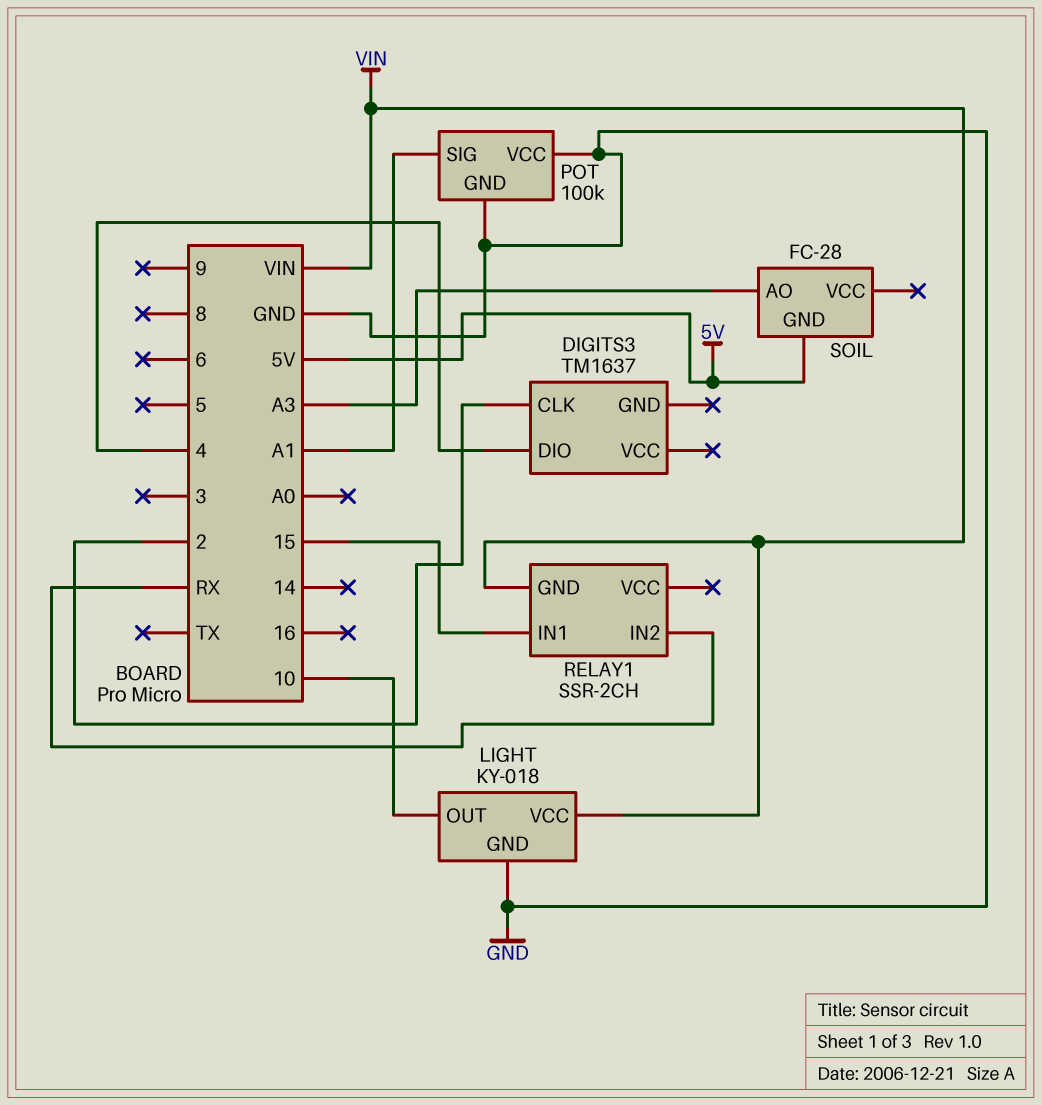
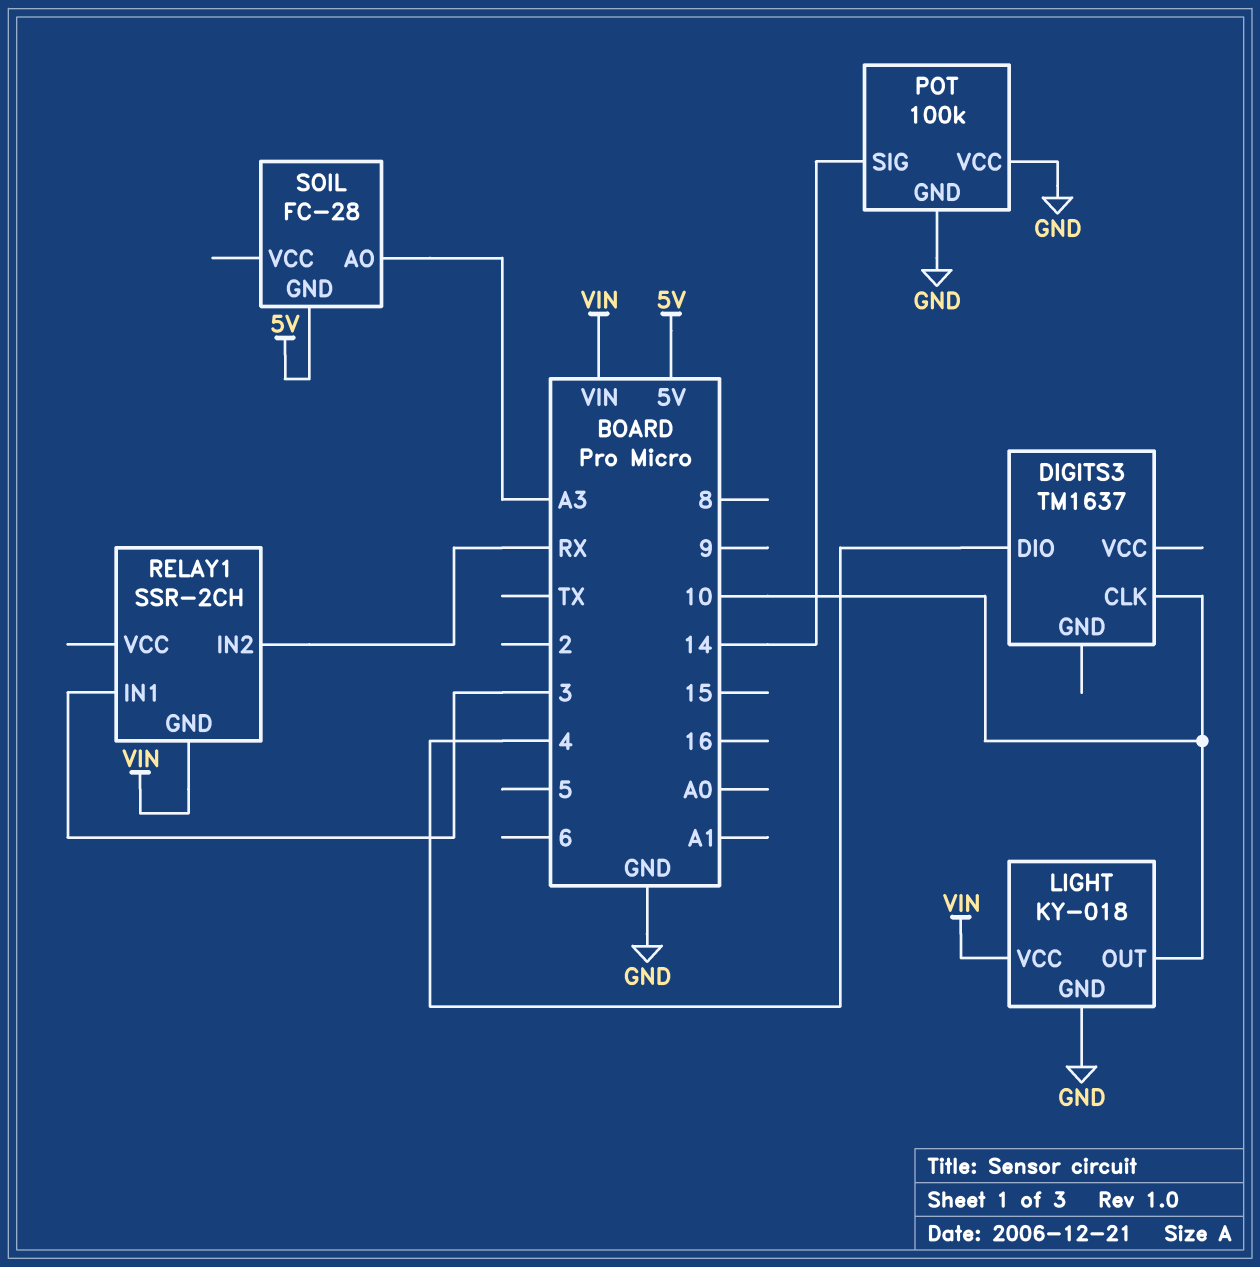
DIGITS3 pin CLK: 2 -> 10
POT pin SIG: A1 -> 14
RELAY1 pin IN1: 15 -> 3

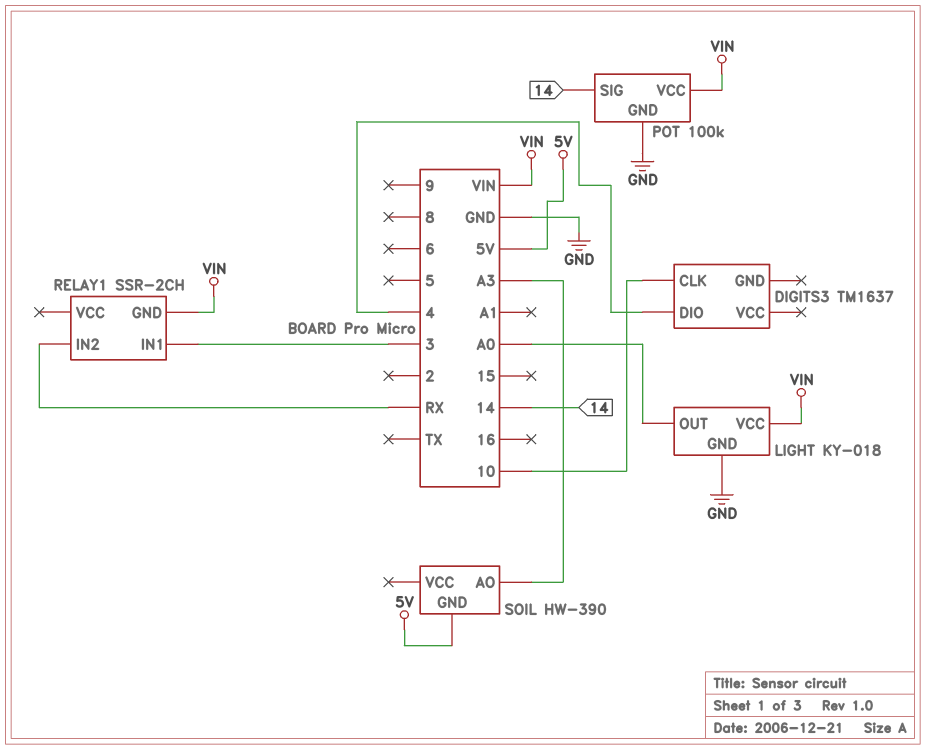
LIGHT pin OUT: 10 -> A0
POT pin VCC: GND -> VIN
SOIL: FC-28 -> HW-390

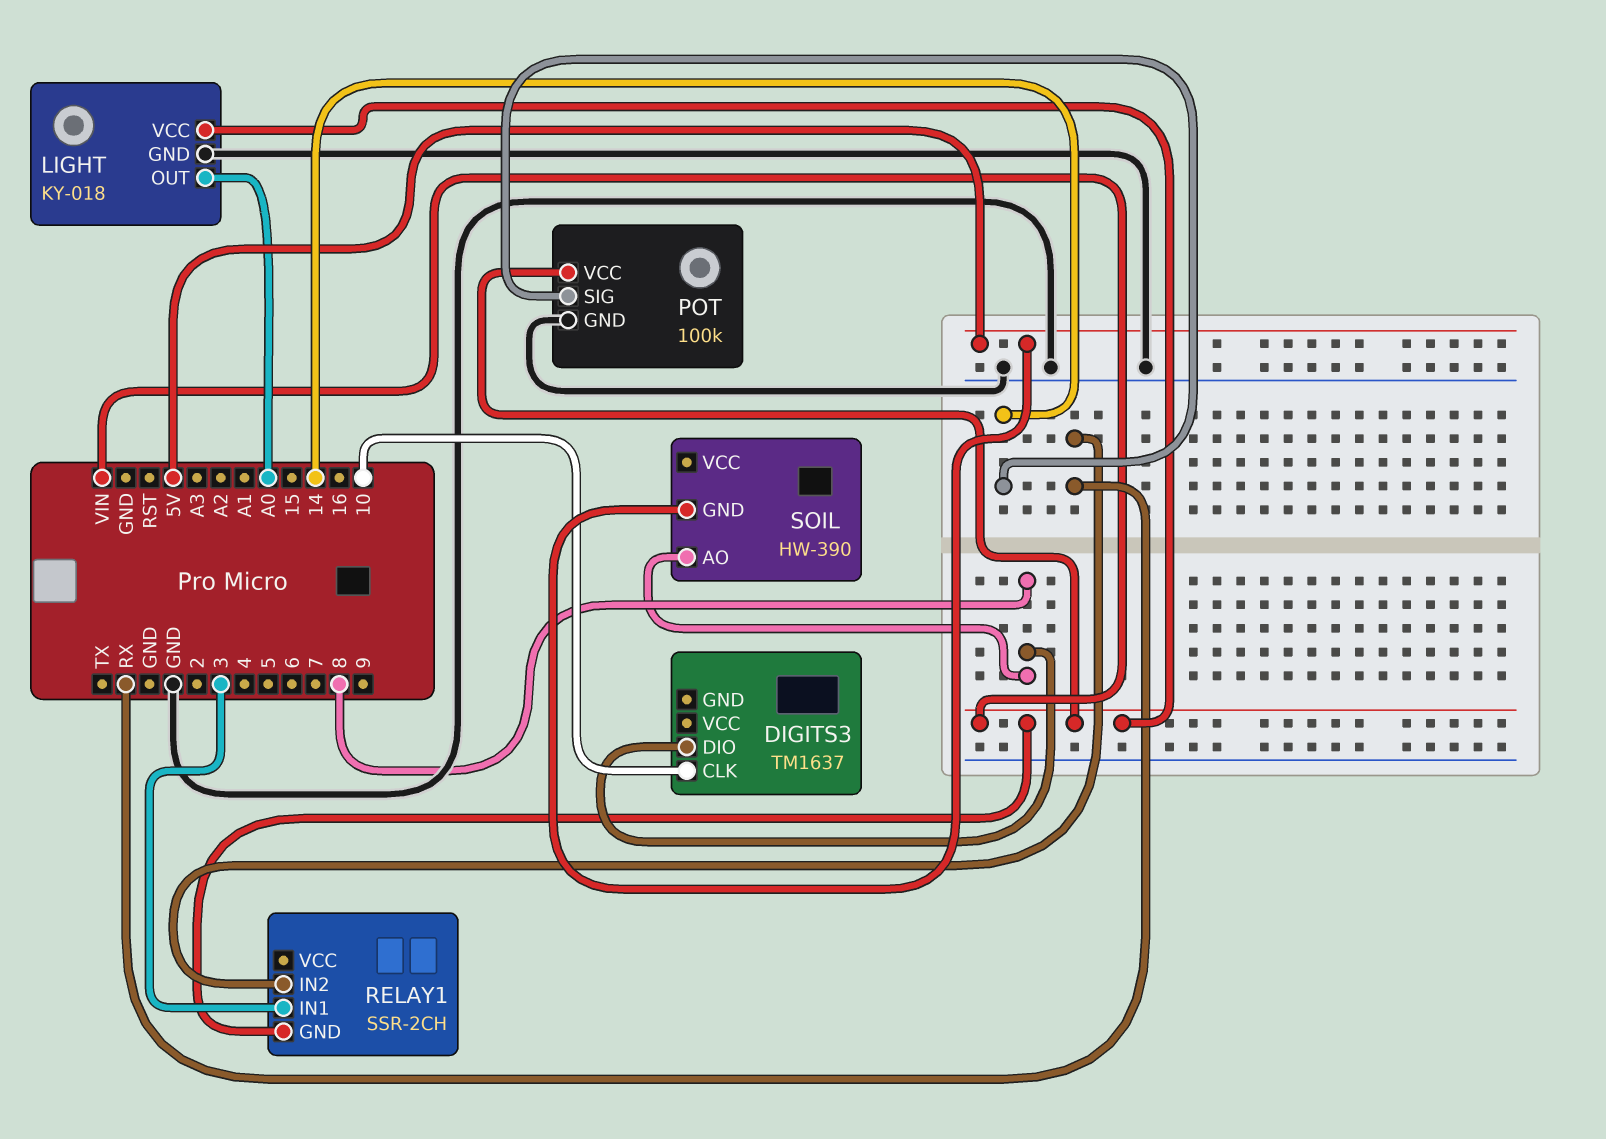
DIGITS3 pin DIO: 4 -> 8
SOIL pin AO: A3 -> 8

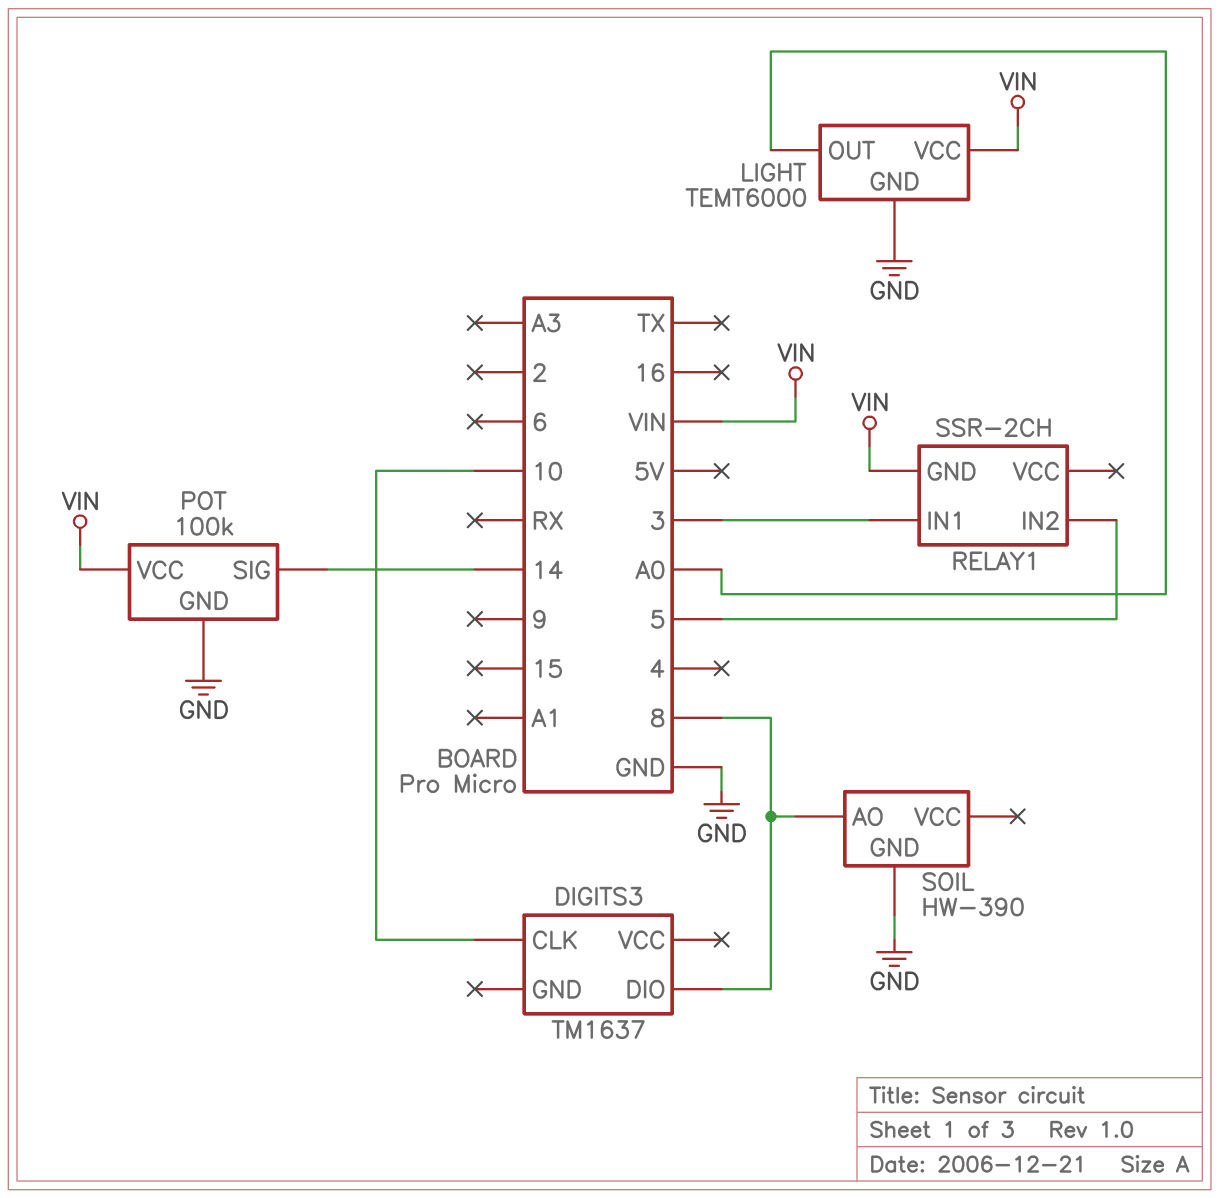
LIGHT: KY-018 -> TEMT6000
RELAY1 pin IN2: RX -> 5
SOIL pin GND: 5V -> GND

